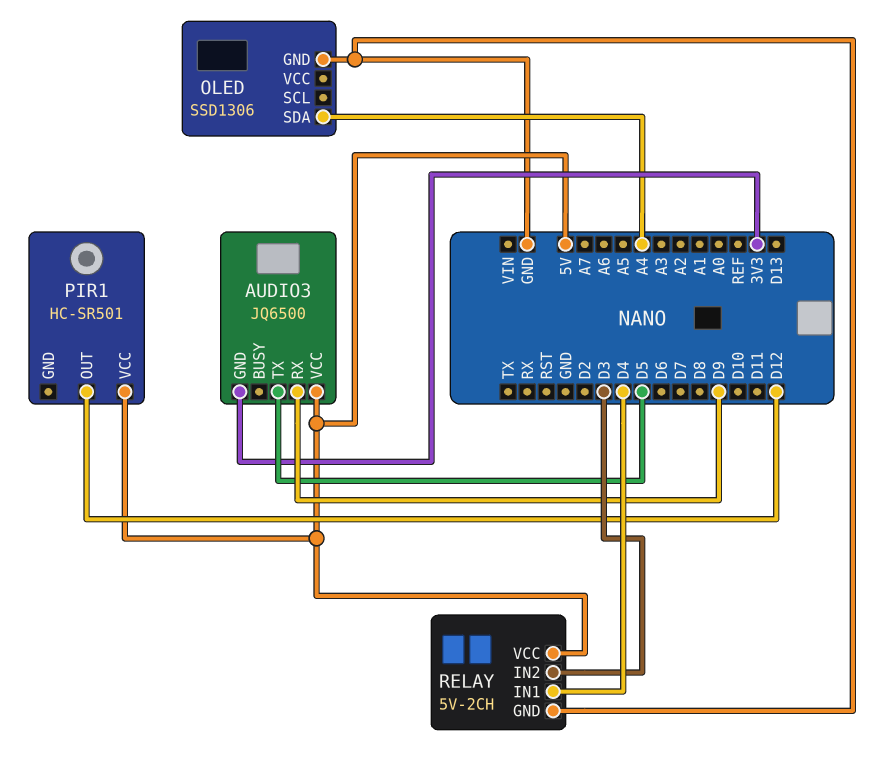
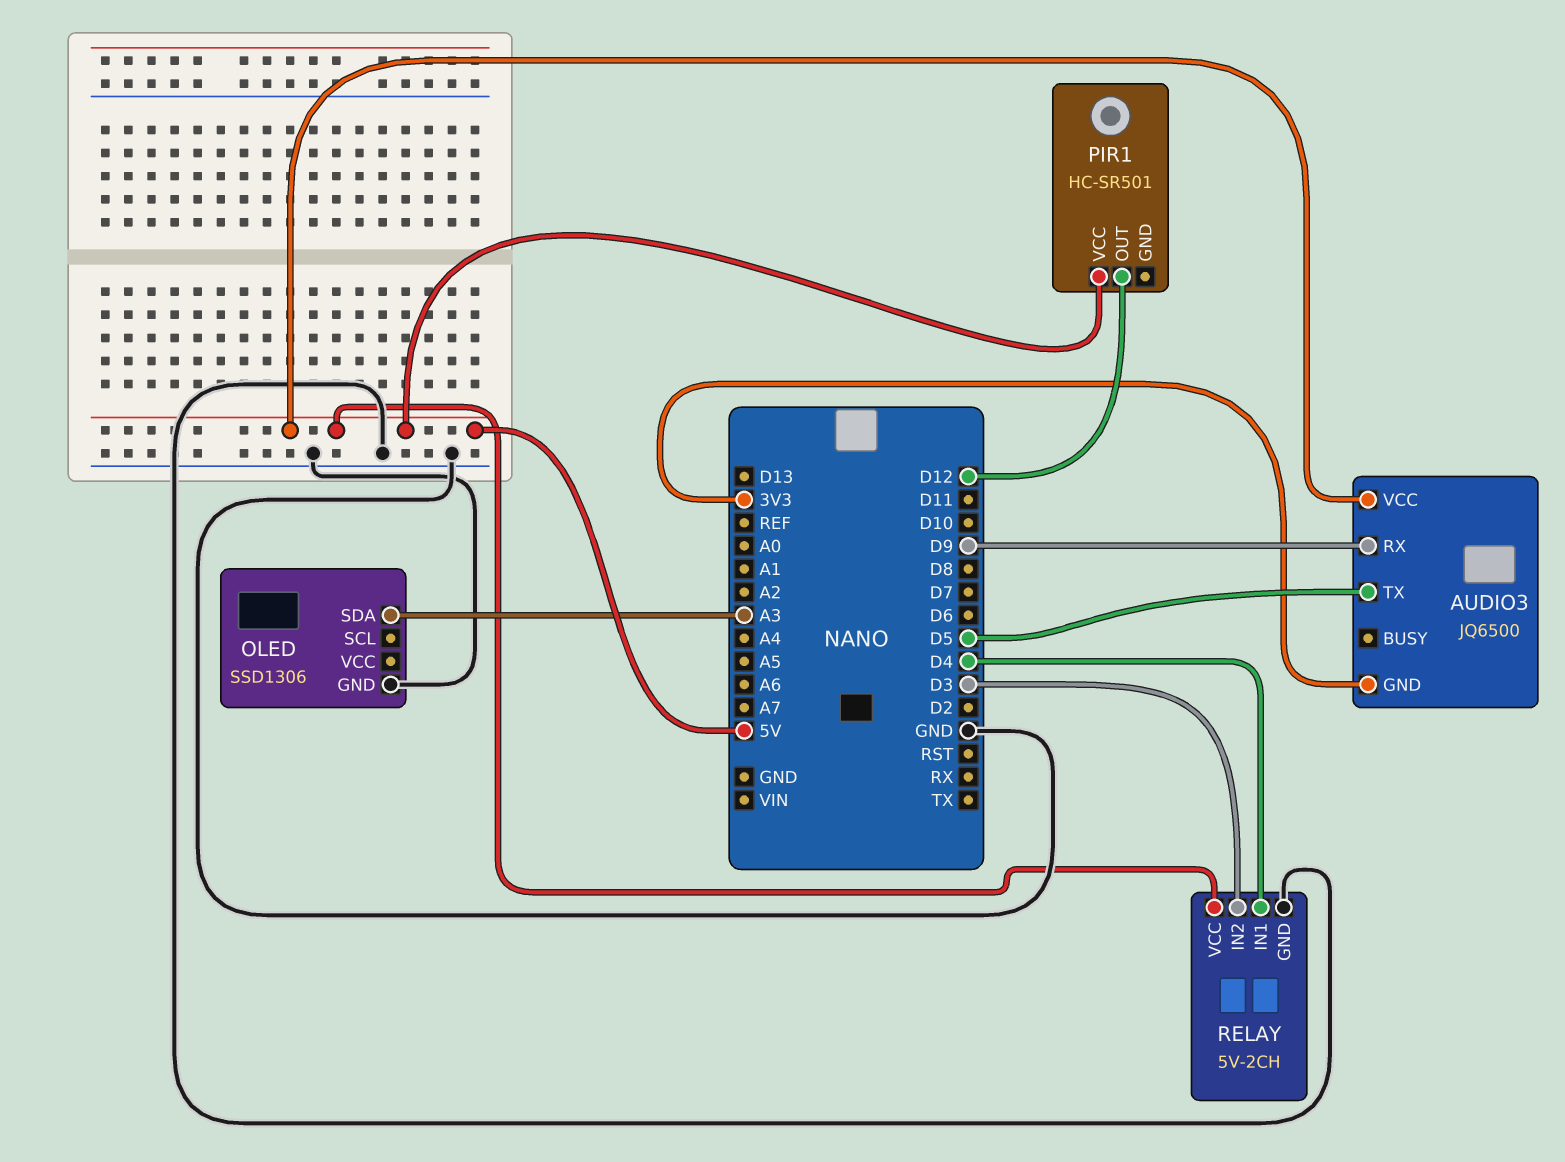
OLED pin SDA: A4 -> A3

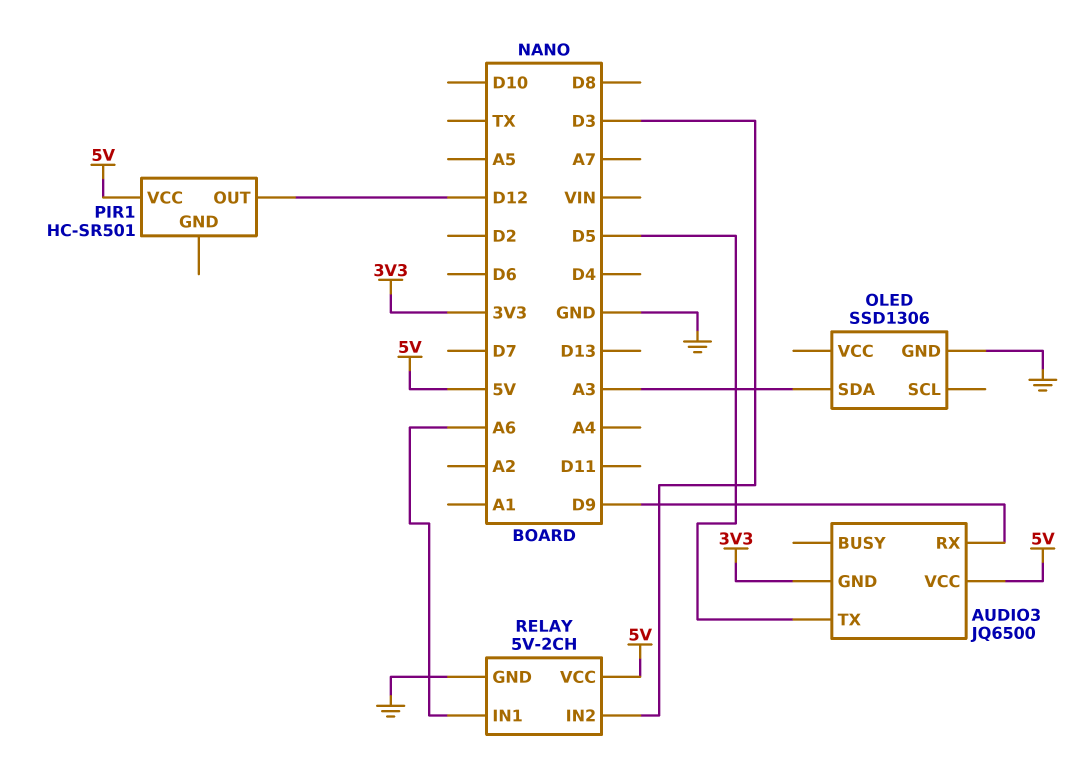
RELAY pin IN1: D4 -> A6

